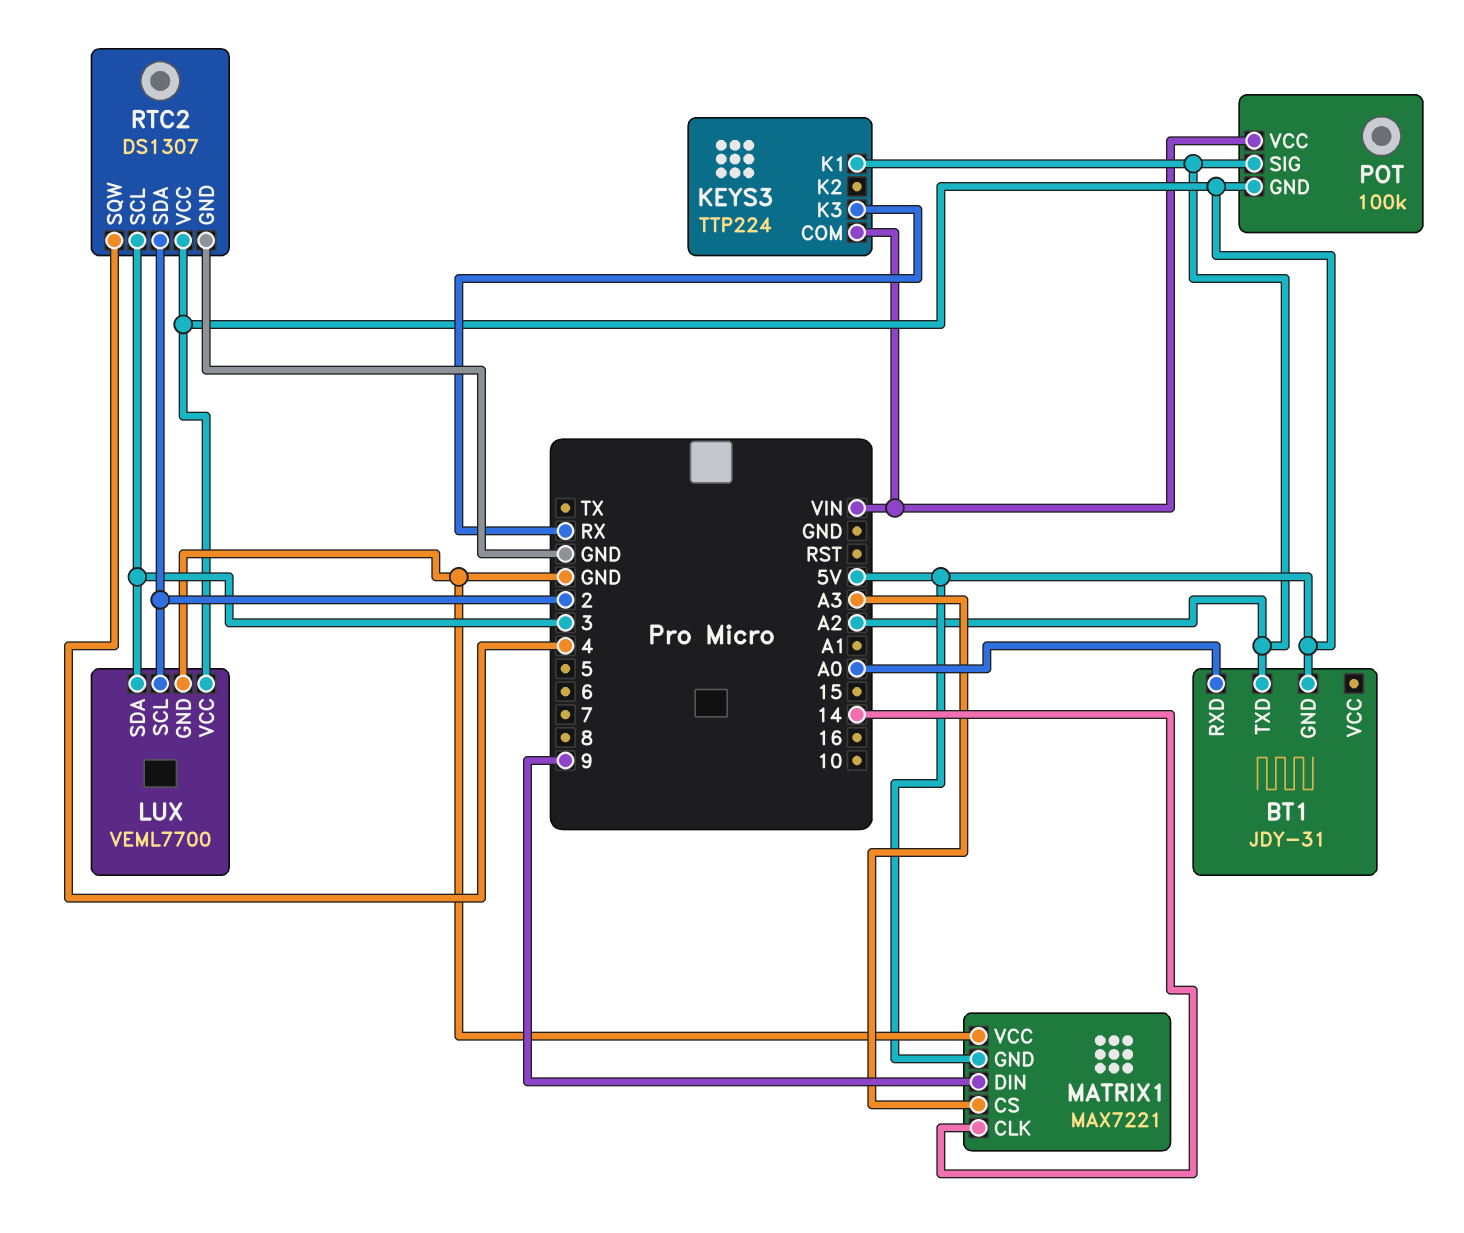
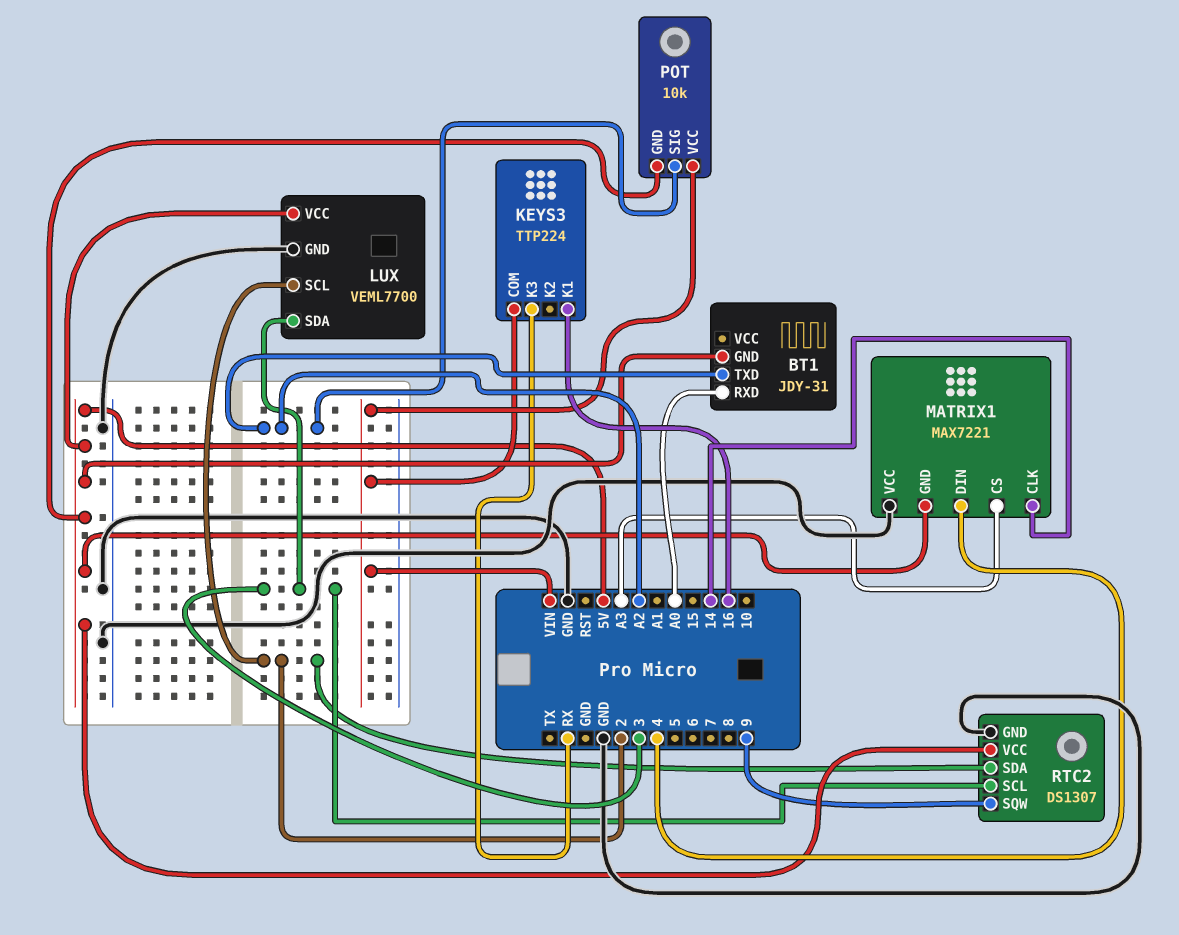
KEYS3 pin K1: A2 -> 16
MATRIX1 pin DIN: 9 -> 4
POT: 100k -> 10k
RTC2 pin SQW: 4 -> 9

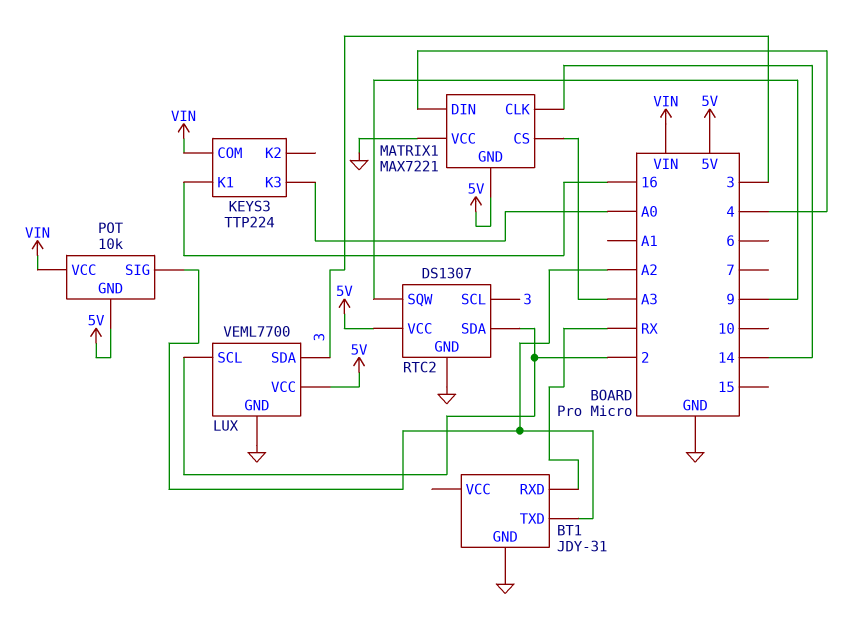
BT1 pin GND: 5V -> GND
BT1 pin RXD: A0 -> RX
KEYS3 pin K3: RX -> A0

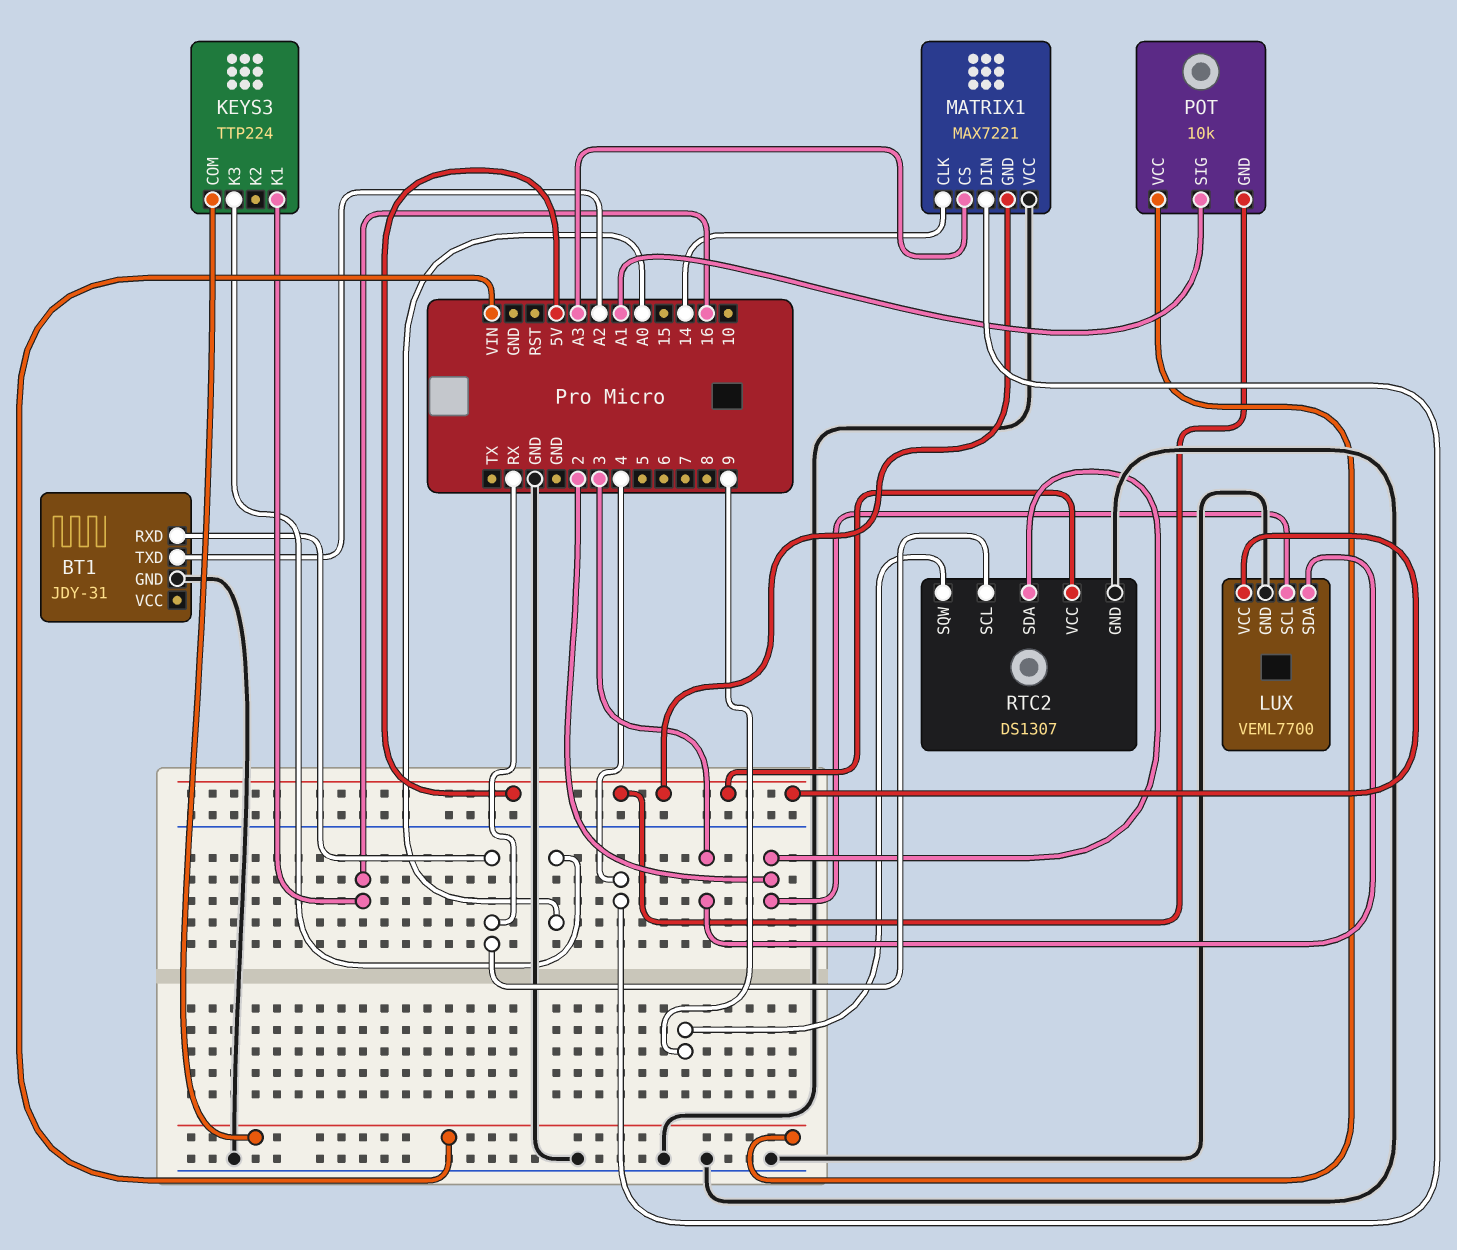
POT pin SIG: A2 -> A1
RTC2 pin SCL: 3 -> RX

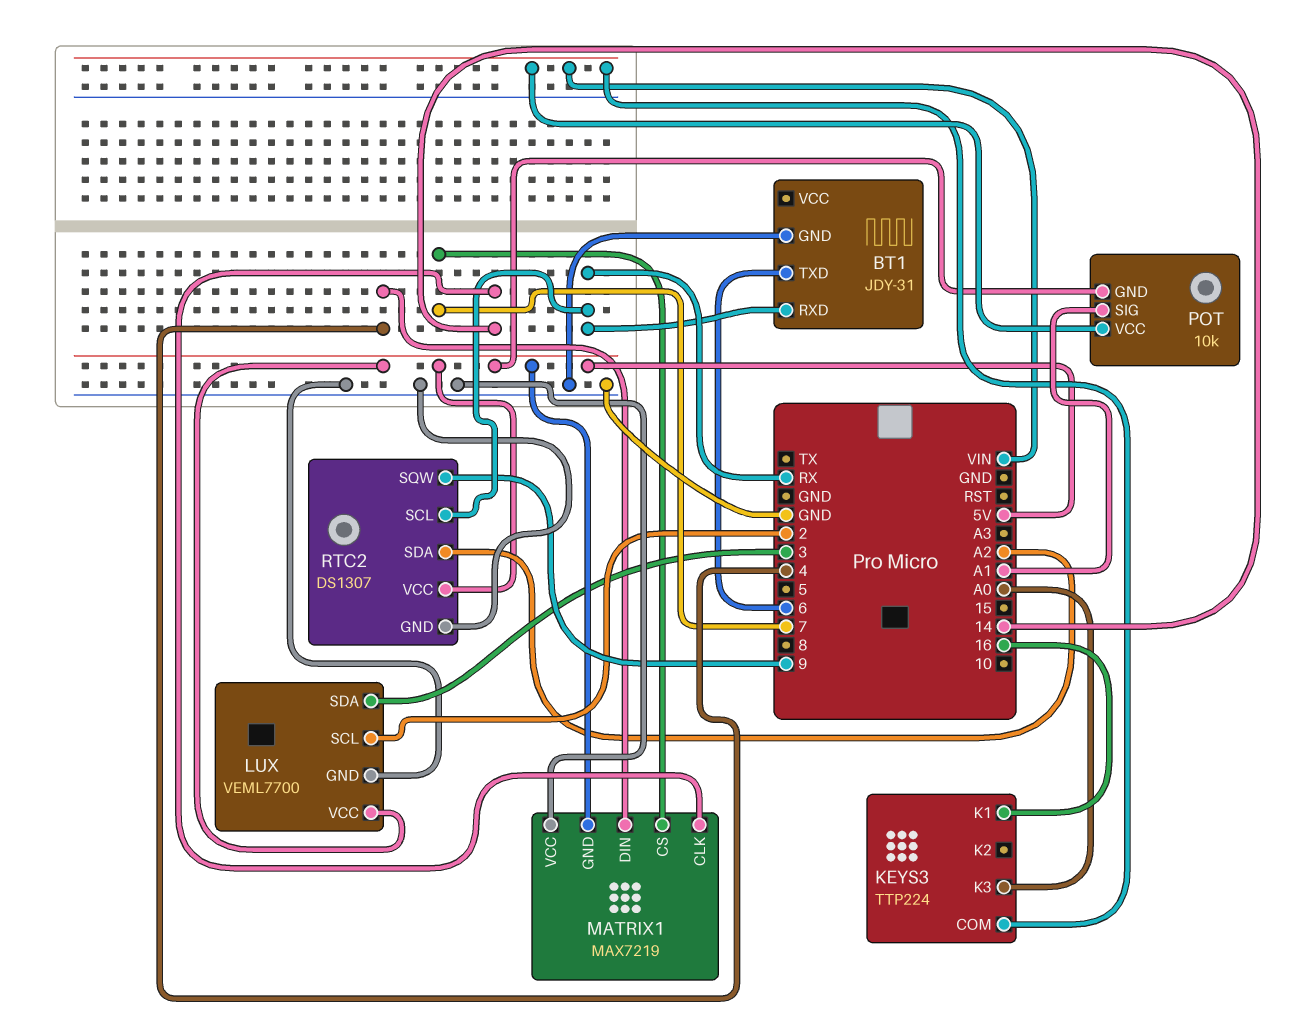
BT1 pin TXD: A2 -> 6
MATRIX1: MAX7221 -> MAX7219
MATRIX1 pin CS: A3 -> 7
RTC2 pin SDA: 2 -> A2

